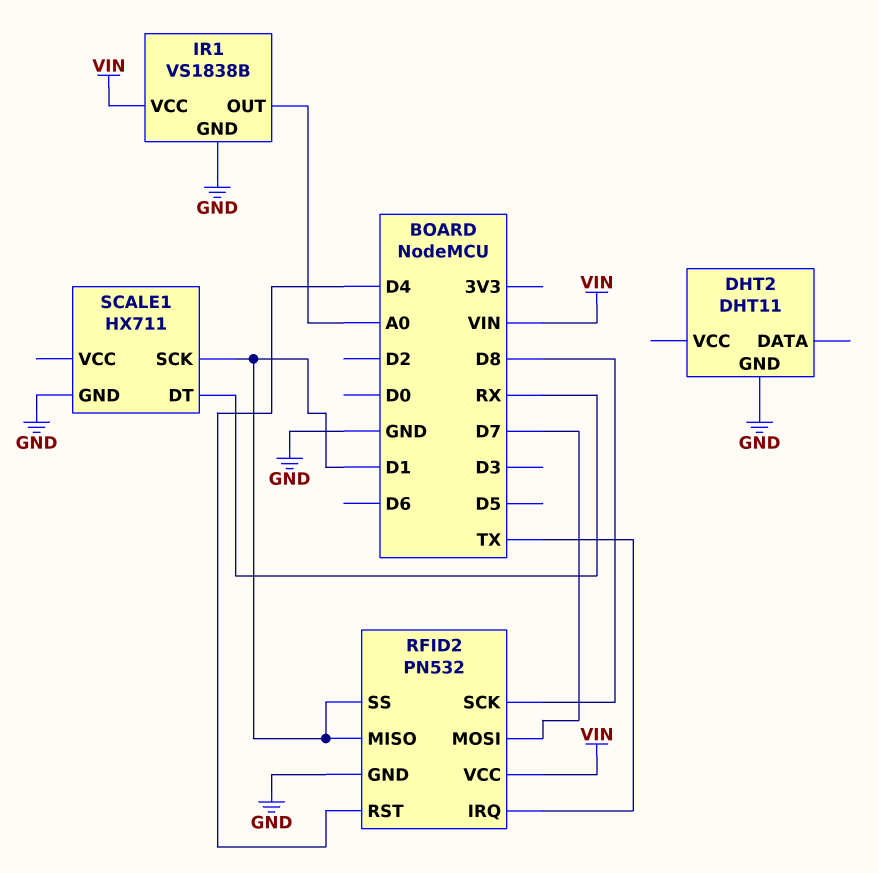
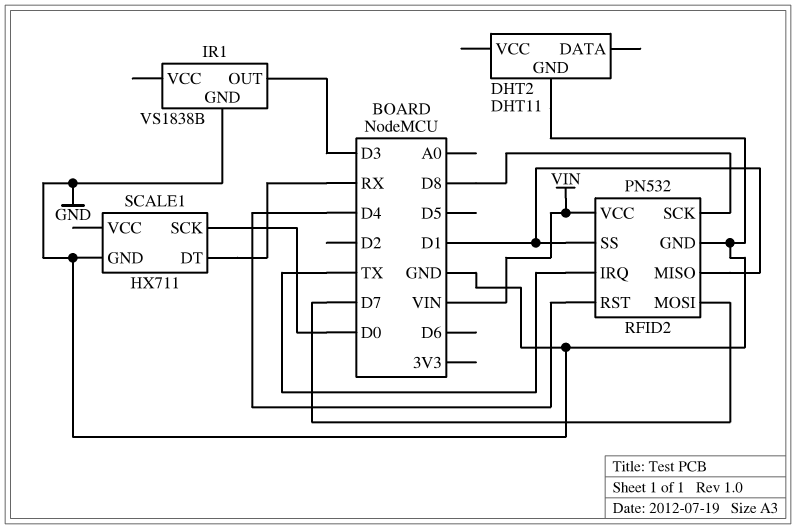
IR1 pin OUT: A0 -> D3
IR1 pin VCC: VIN -> none
SCALE1 pin SCK: D1 -> D0

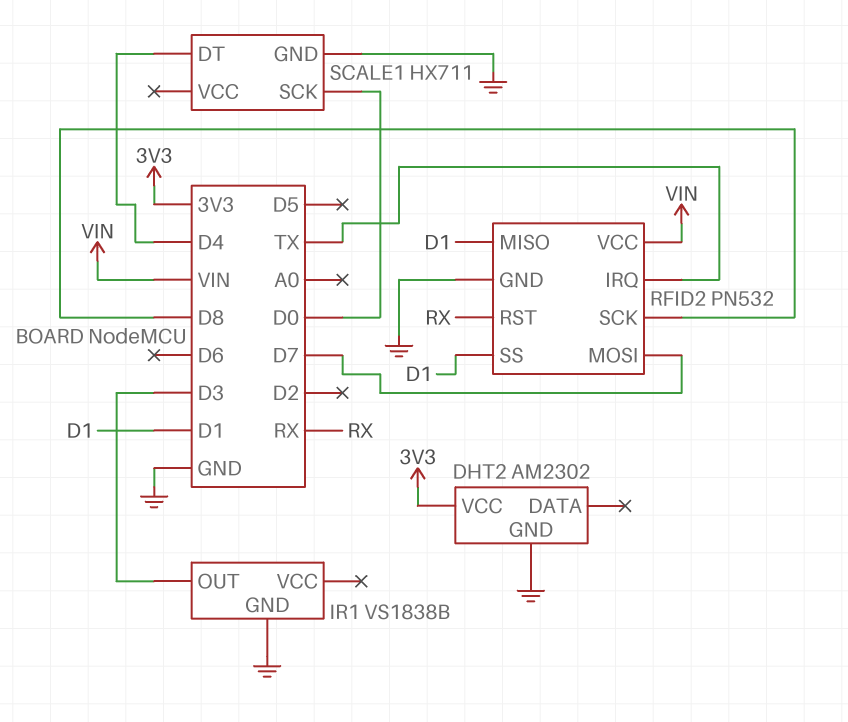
DHT2: DHT11 -> AM2302
DHT2 pin VCC: none -> 3V3
RFID2 pin RST: D4 -> RX
SCALE1 pin DT: RX -> D4

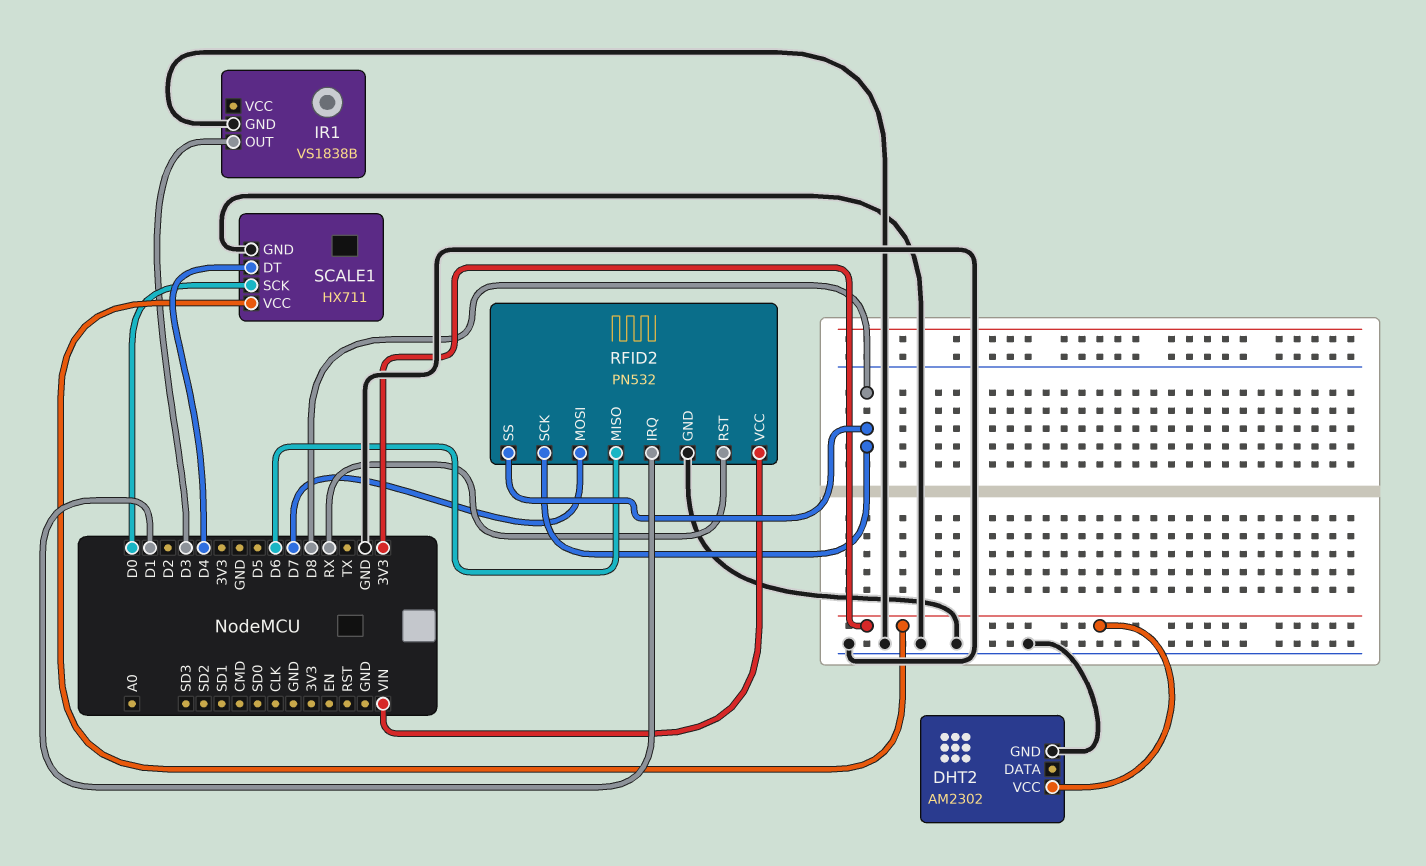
RFID2 pin IRQ: TX -> D1
RFID2 pin MISO: D1 -> D6
RFID2 pin SS: D1 -> D8
SCALE1 pin VCC: none -> 3V3

